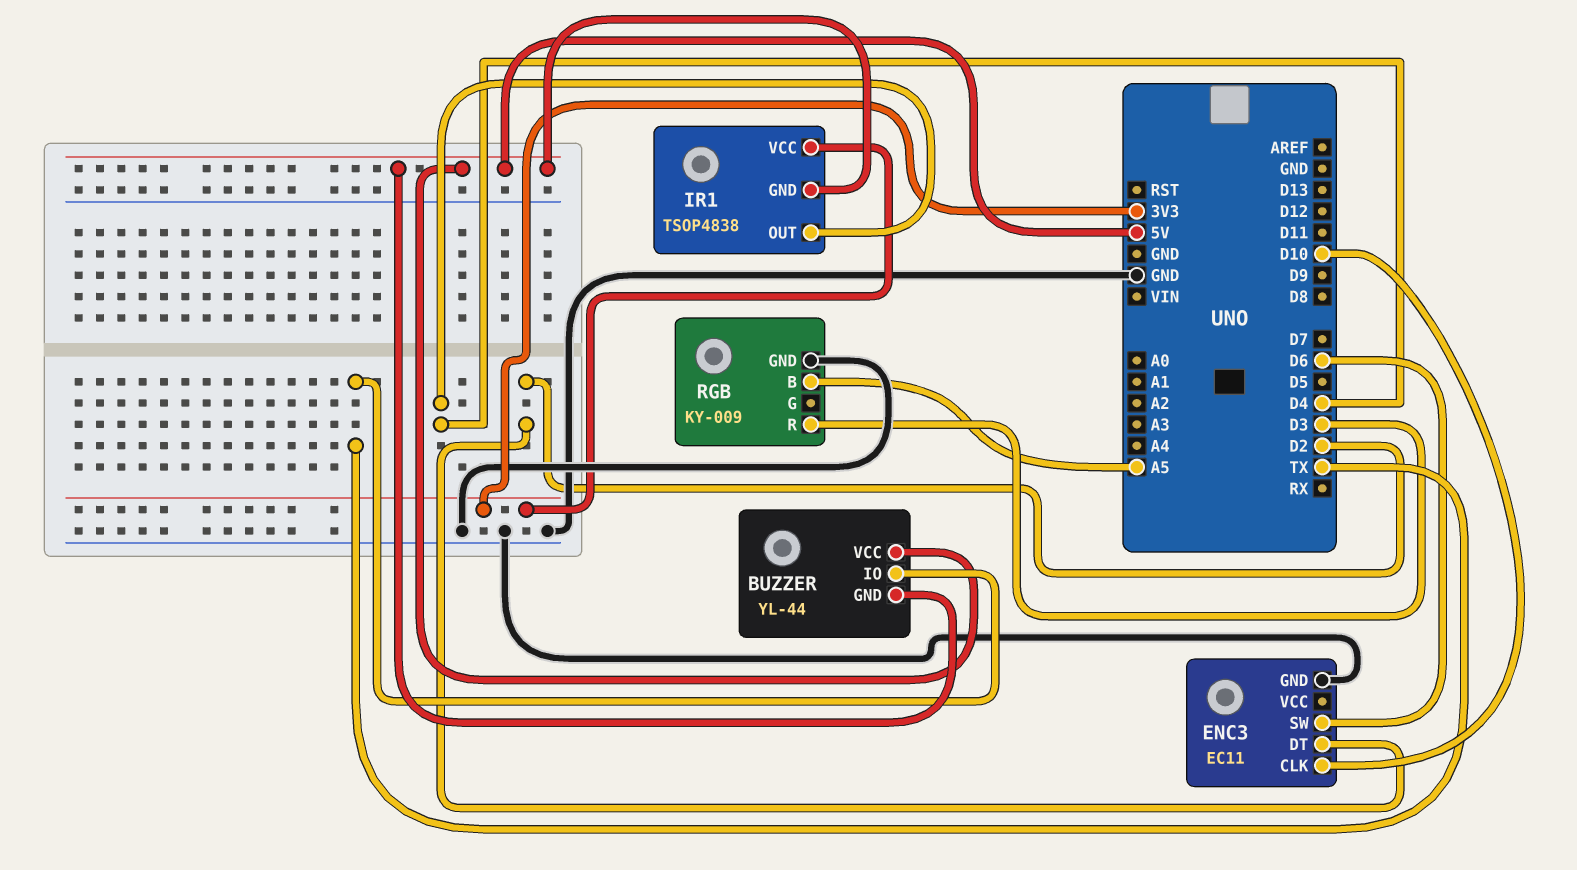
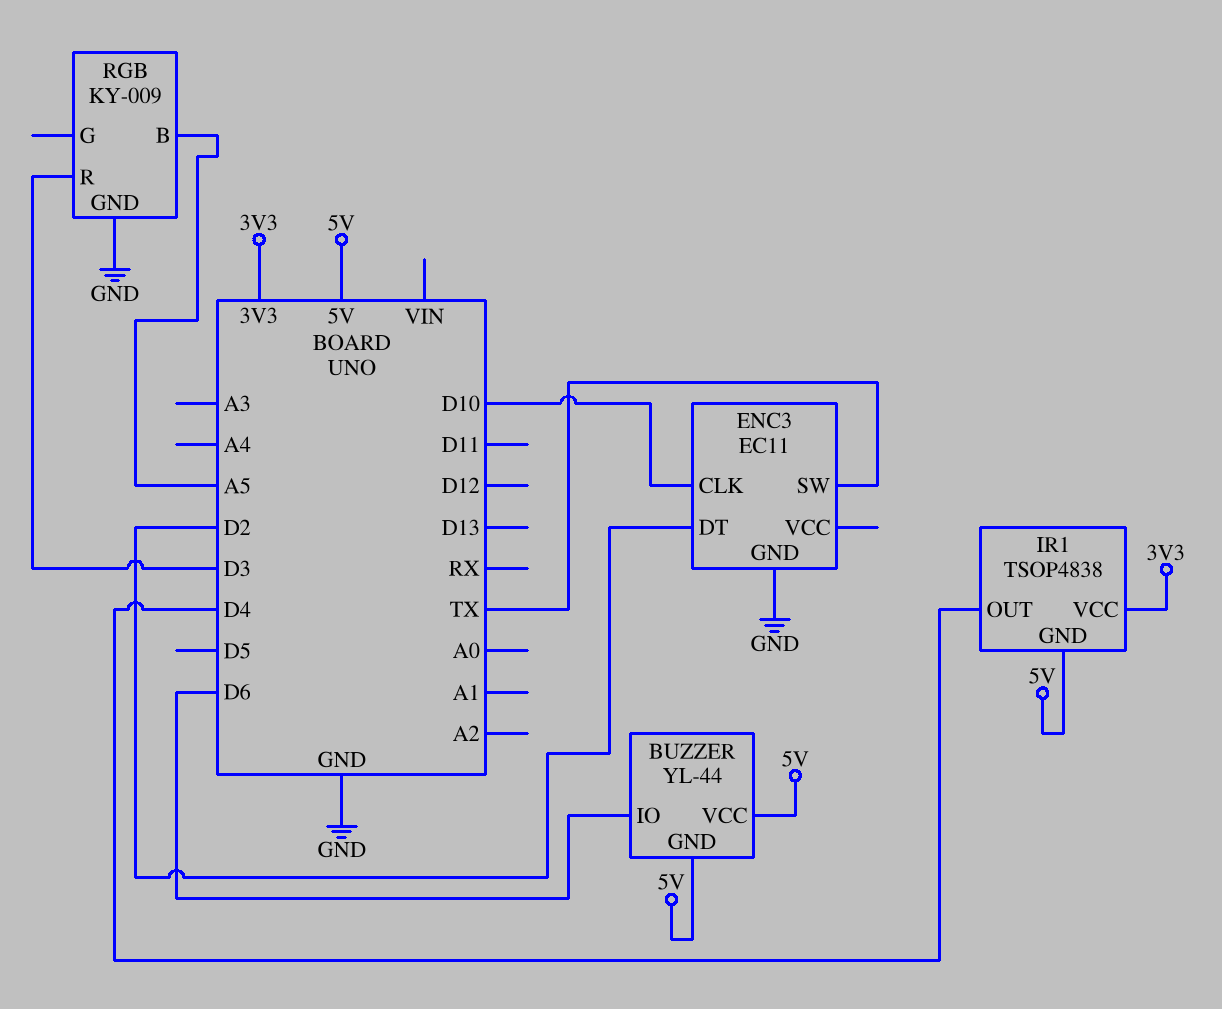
BUZZER pin IO: TX -> D6
ENC3 pin SW: D6 -> TX

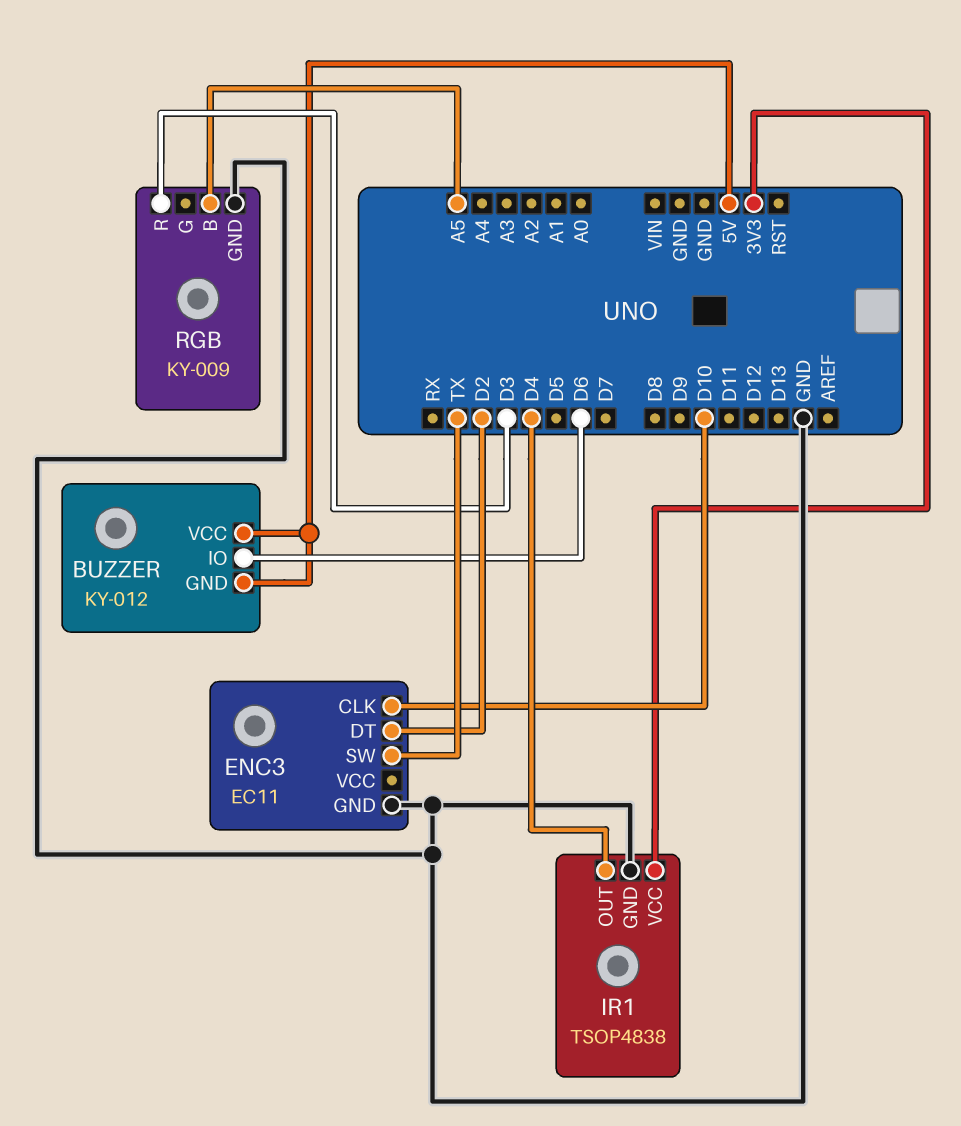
BUZZER: YL-44 -> KY-012
IR1 pin GND: 5V -> GND

